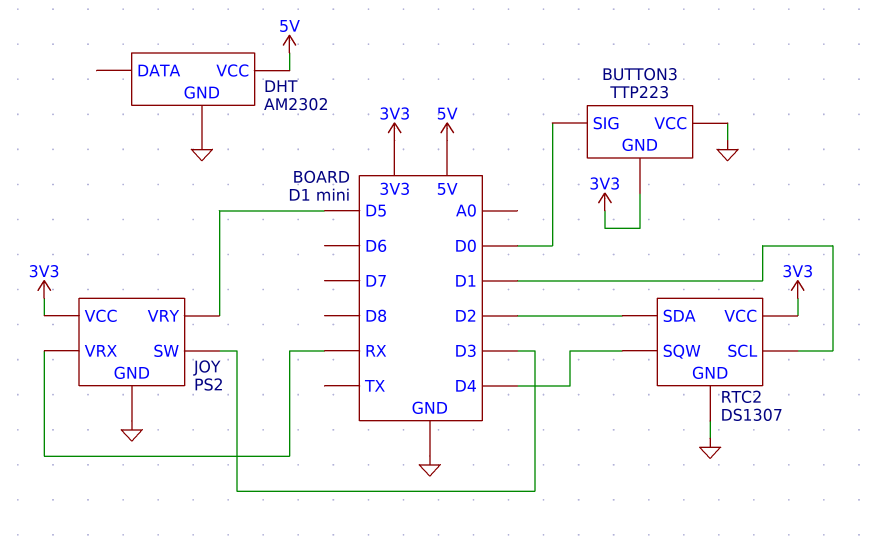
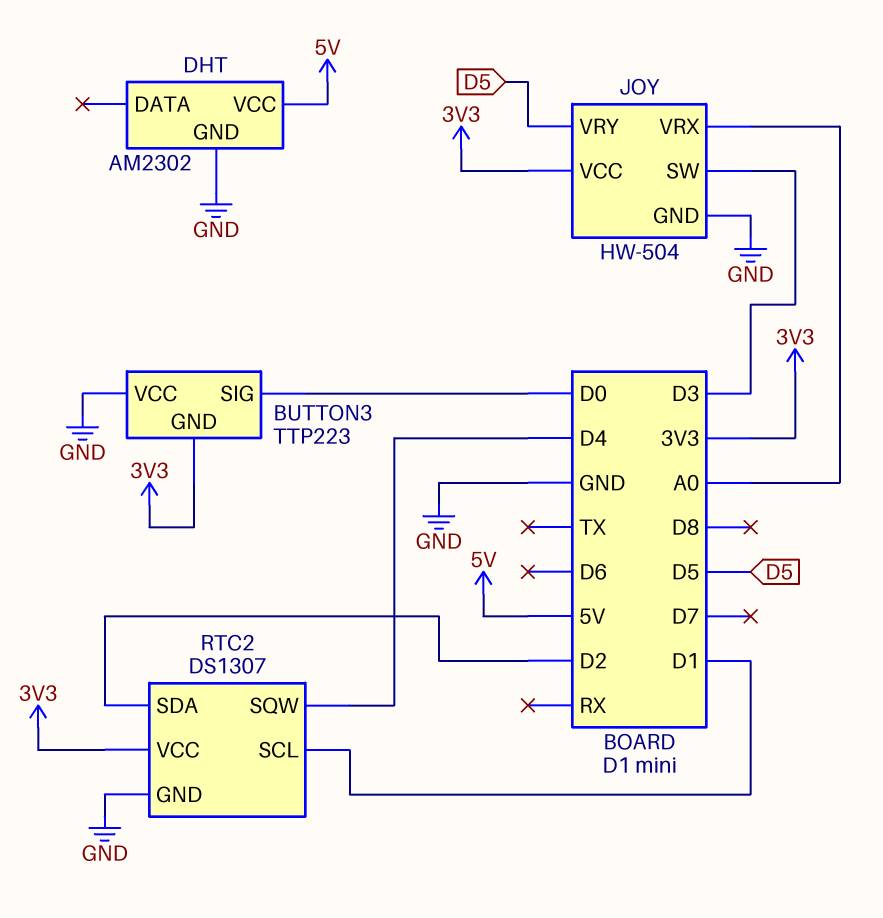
JOY: PS2 -> HW-504
JOY pin VRX: RX -> A0

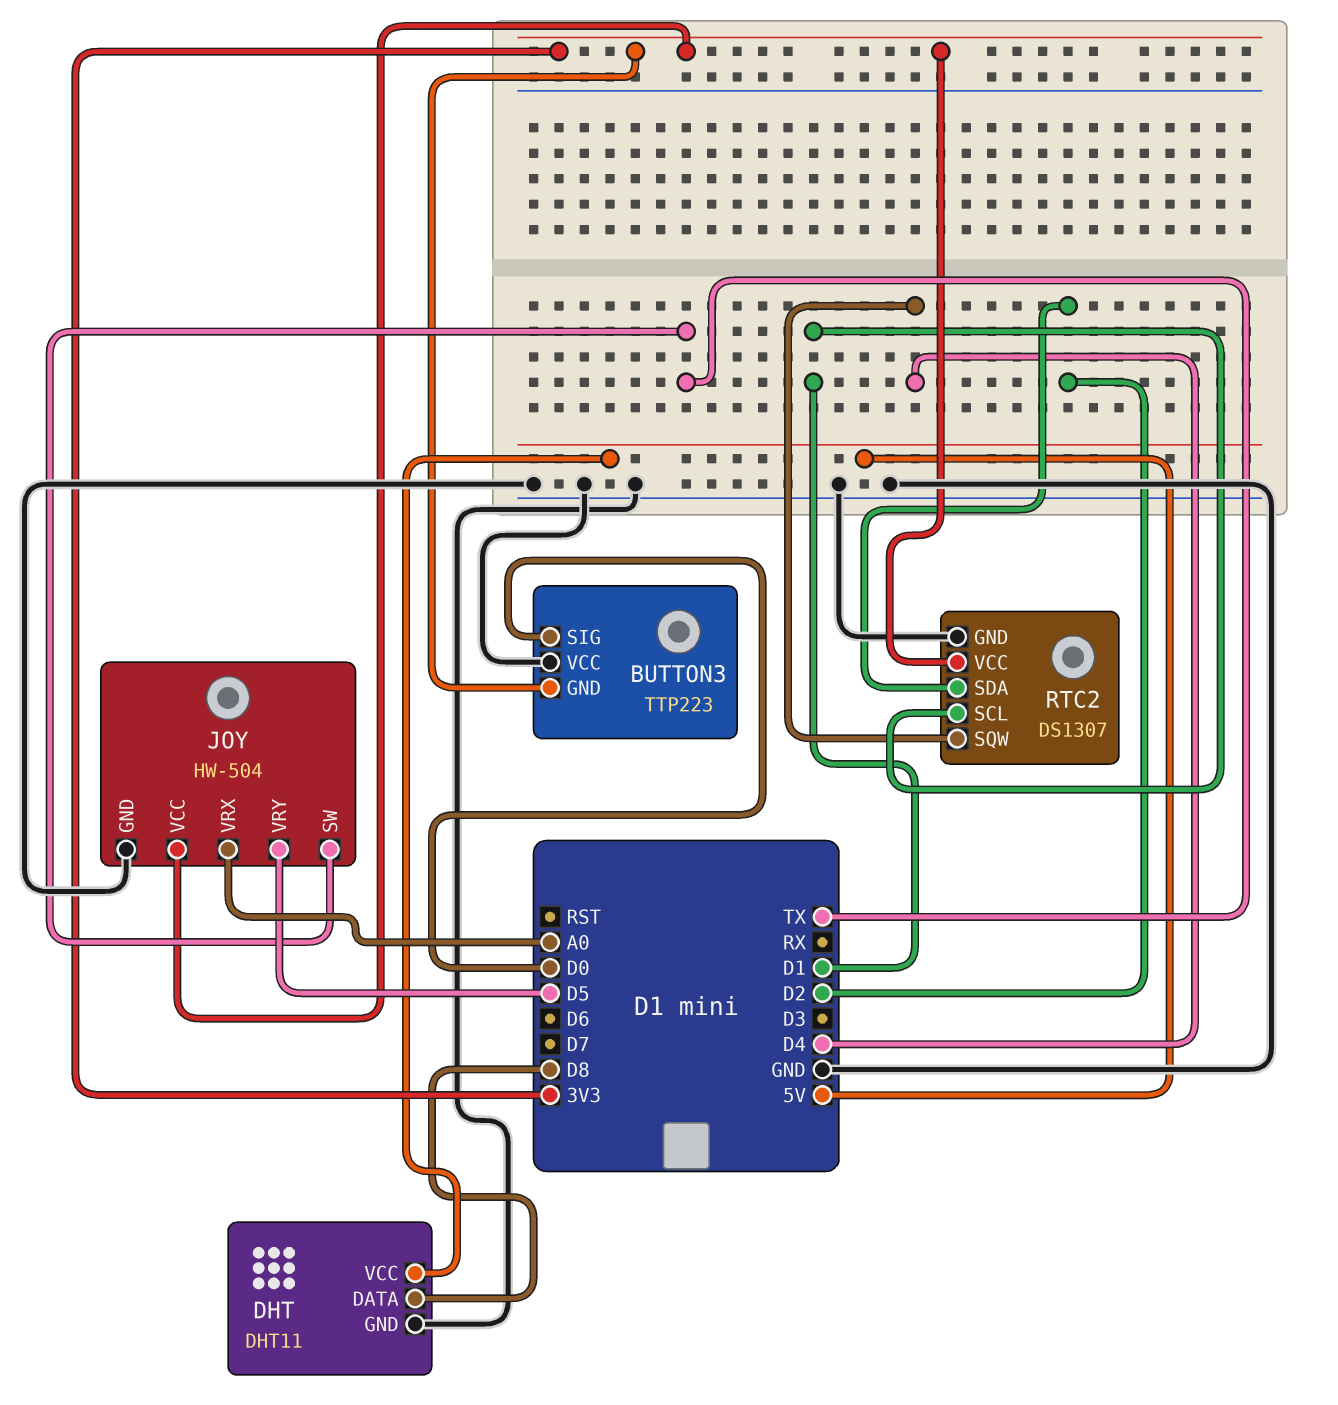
DHT: AM2302 -> DHT11
DHT pin DATA: none -> D8
JOY pin SW: D3 -> TX

